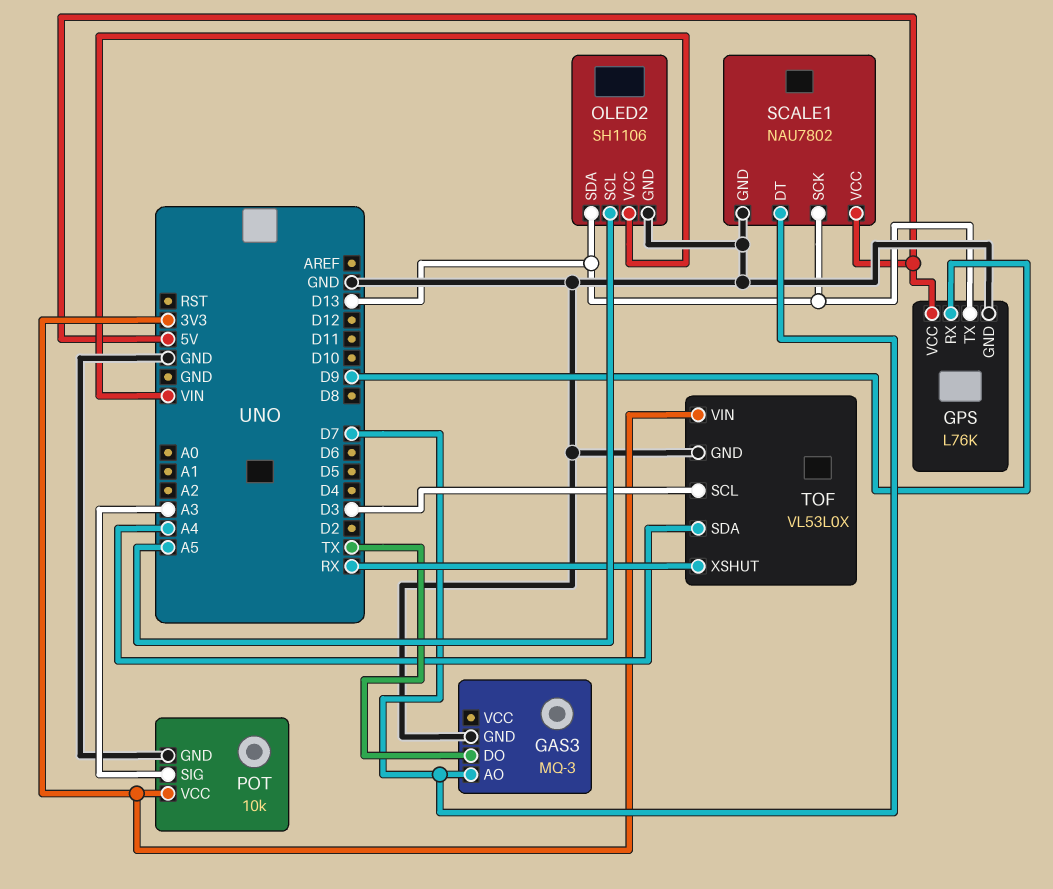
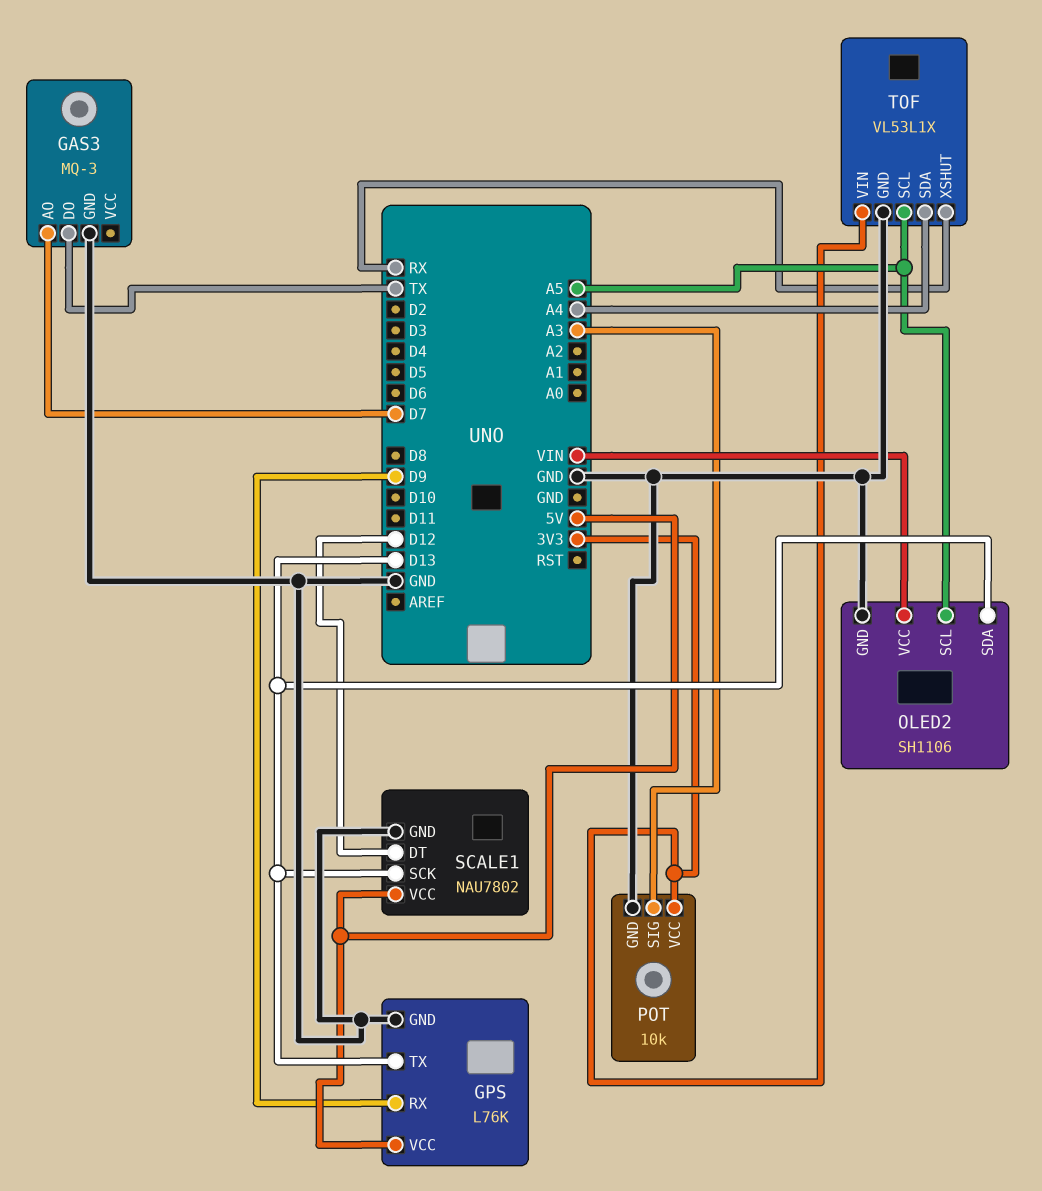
SCALE1 pin DT: D7 -> D12
TOF: VL53L0X -> VL53L1X
TOF pin SCL: D3 -> A5

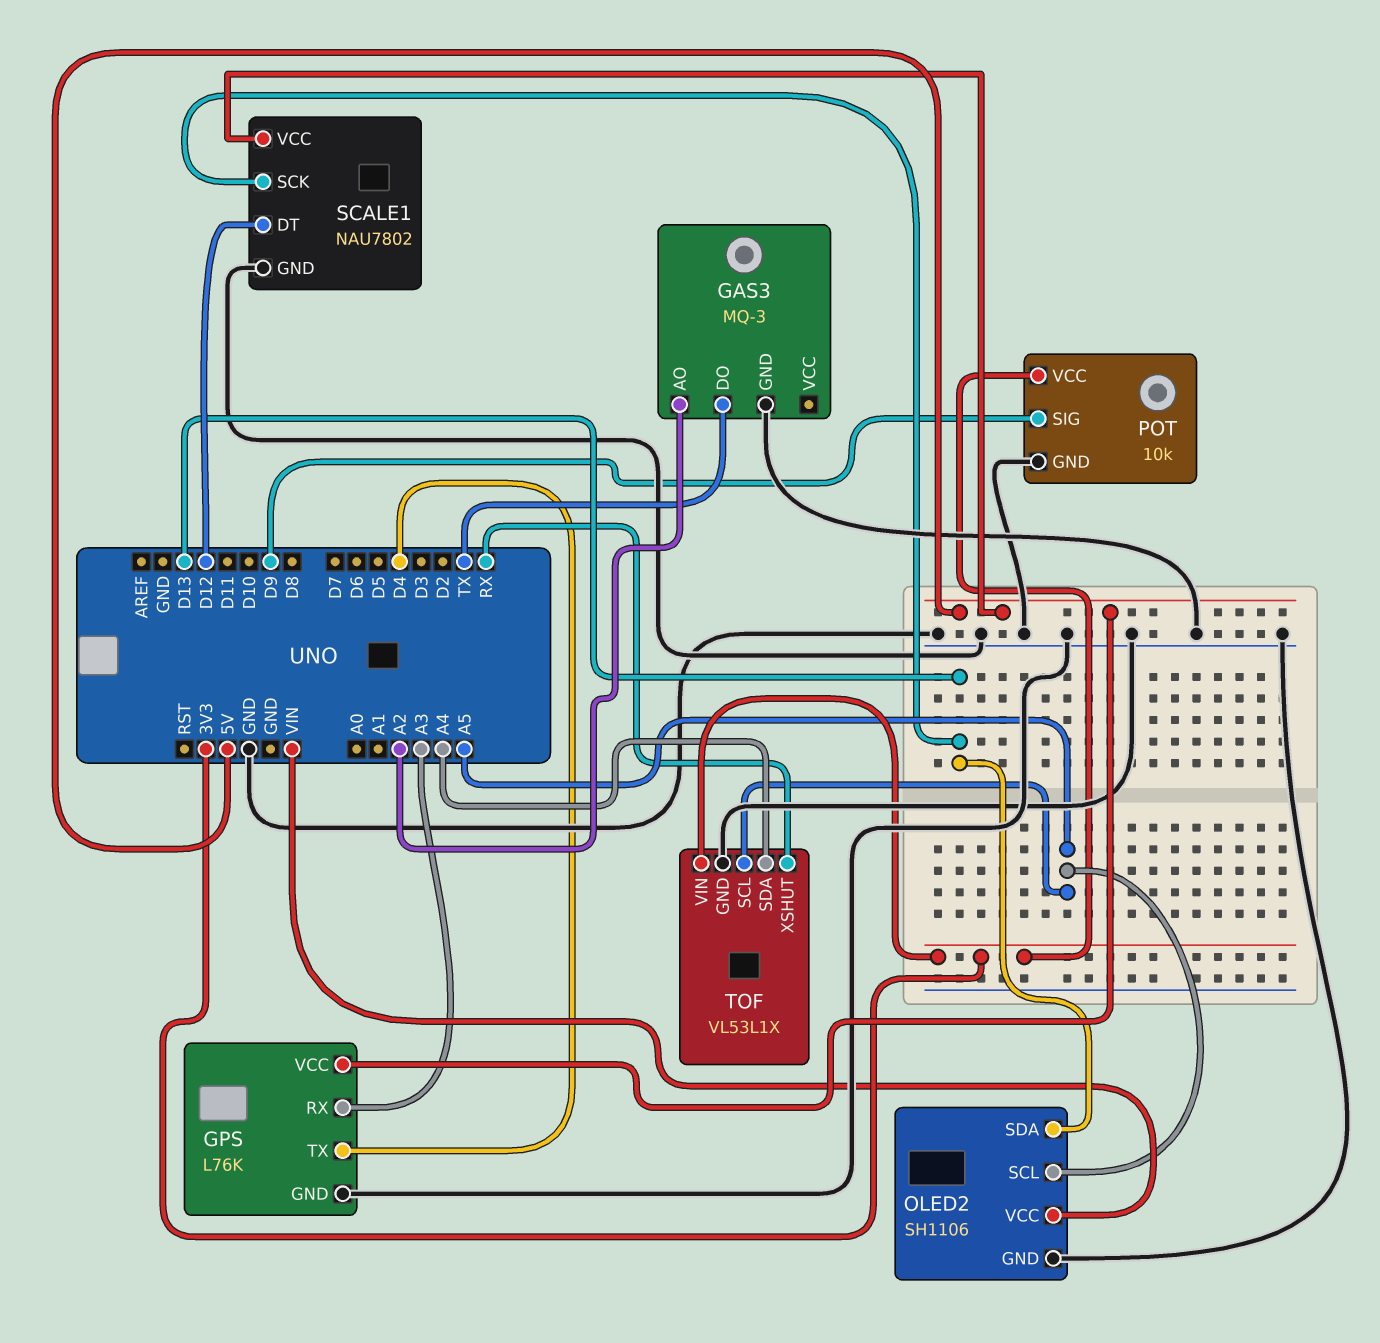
GAS3 pin AO: D7 -> A2
GPS pin RX: D9 -> A3
GPS pin TX: D13 -> D4
POT pin SIG: A3 -> D9

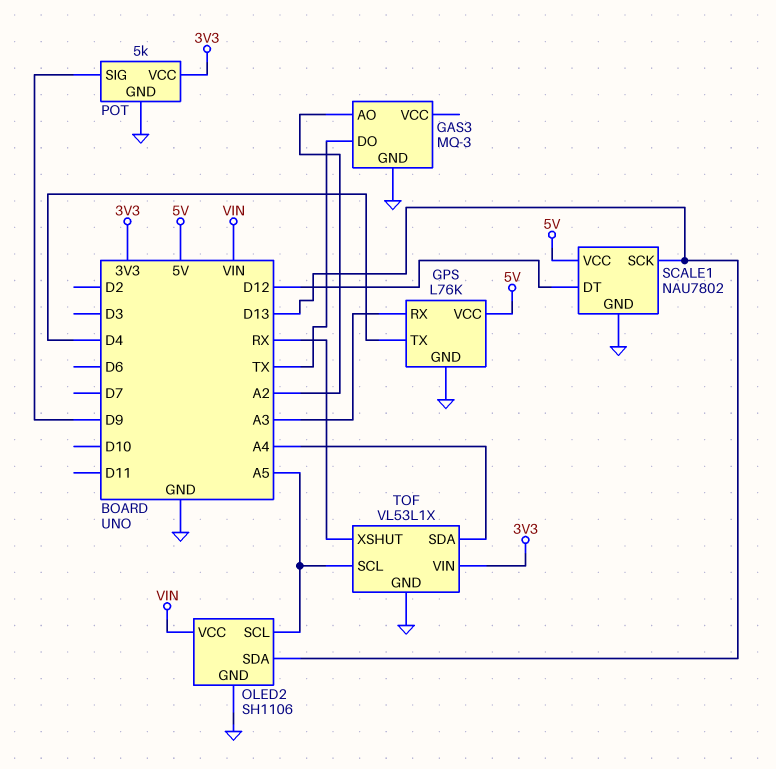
POT: 10k -> 5k

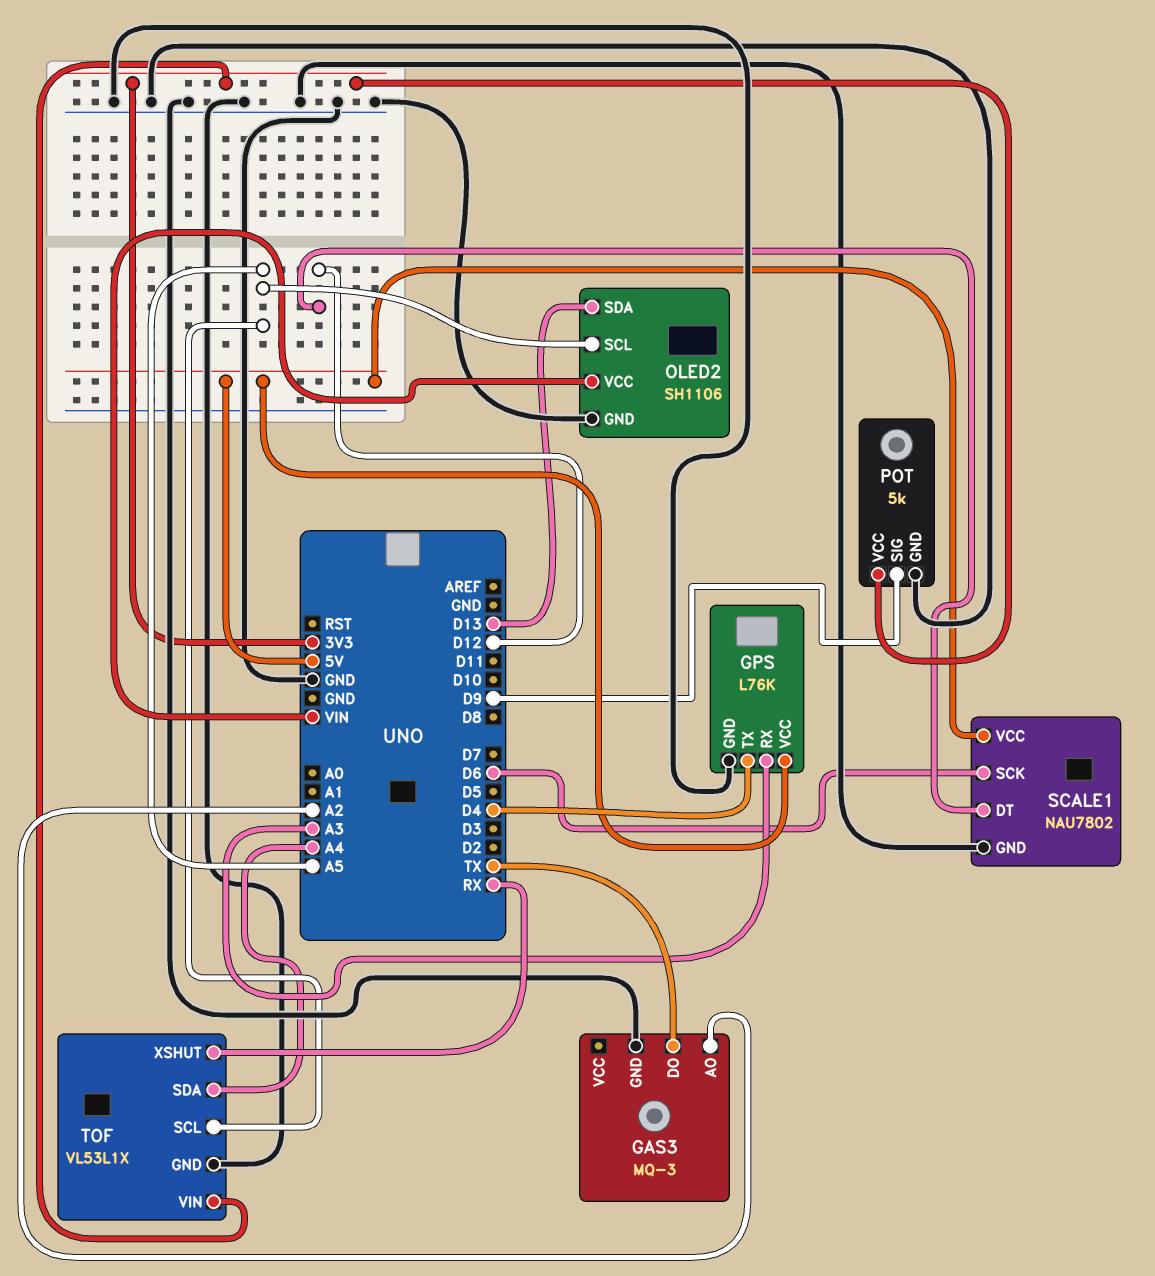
SCALE1 pin SCK: D13 -> D6

